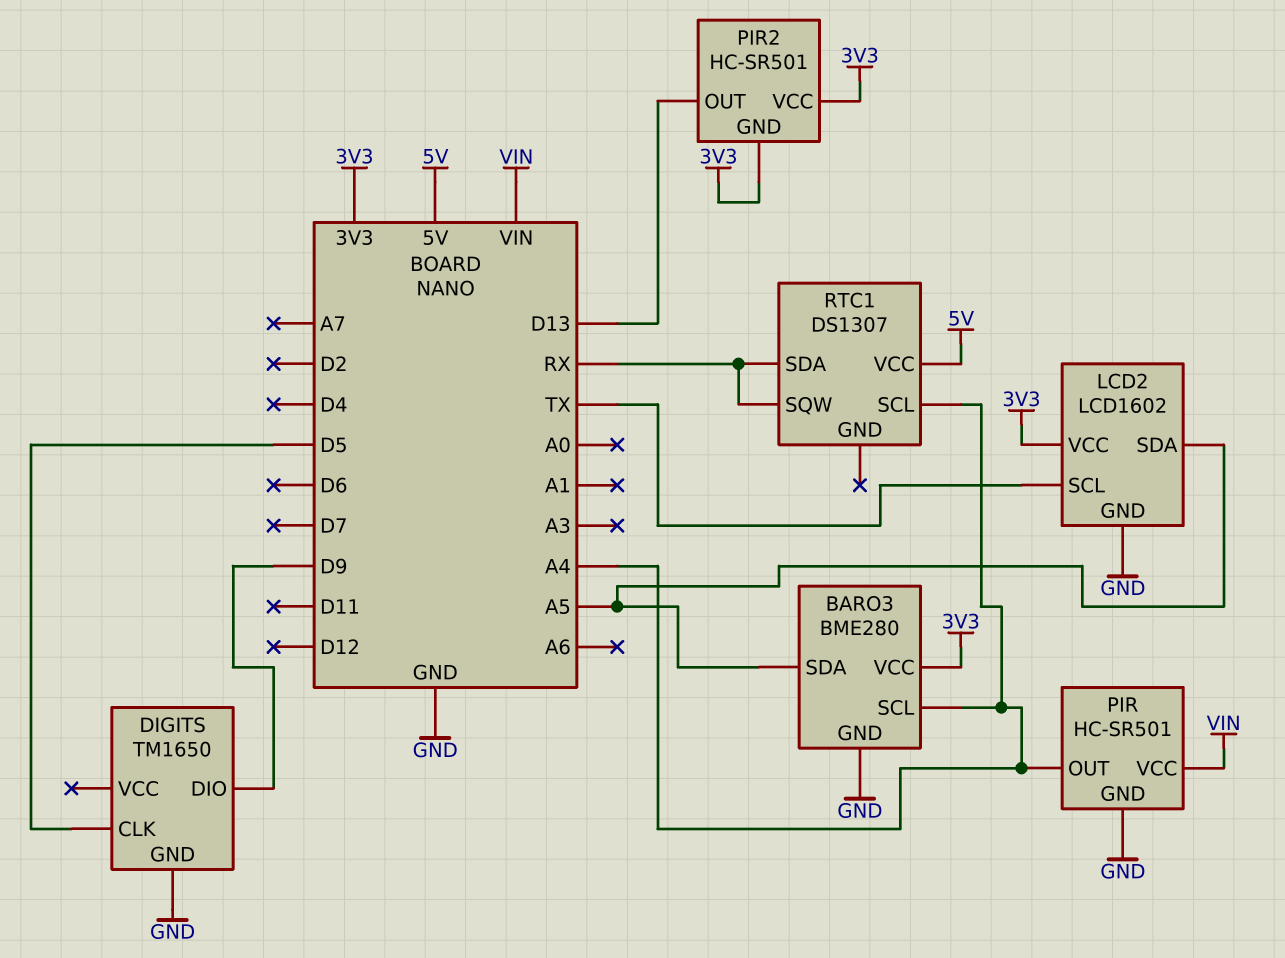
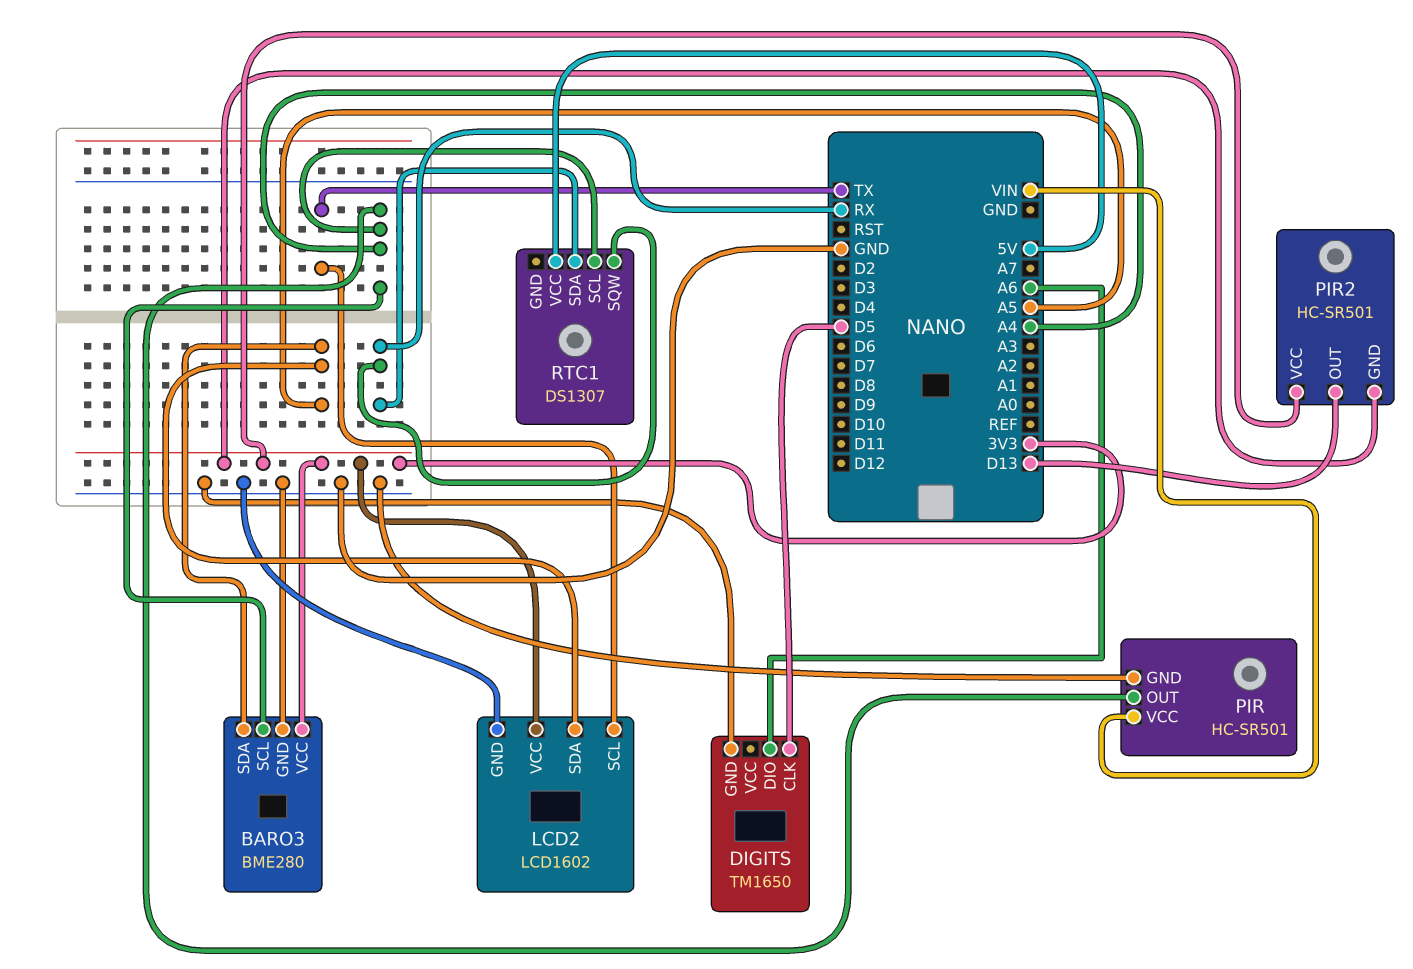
DIGITS pin DIO: D9 -> A6

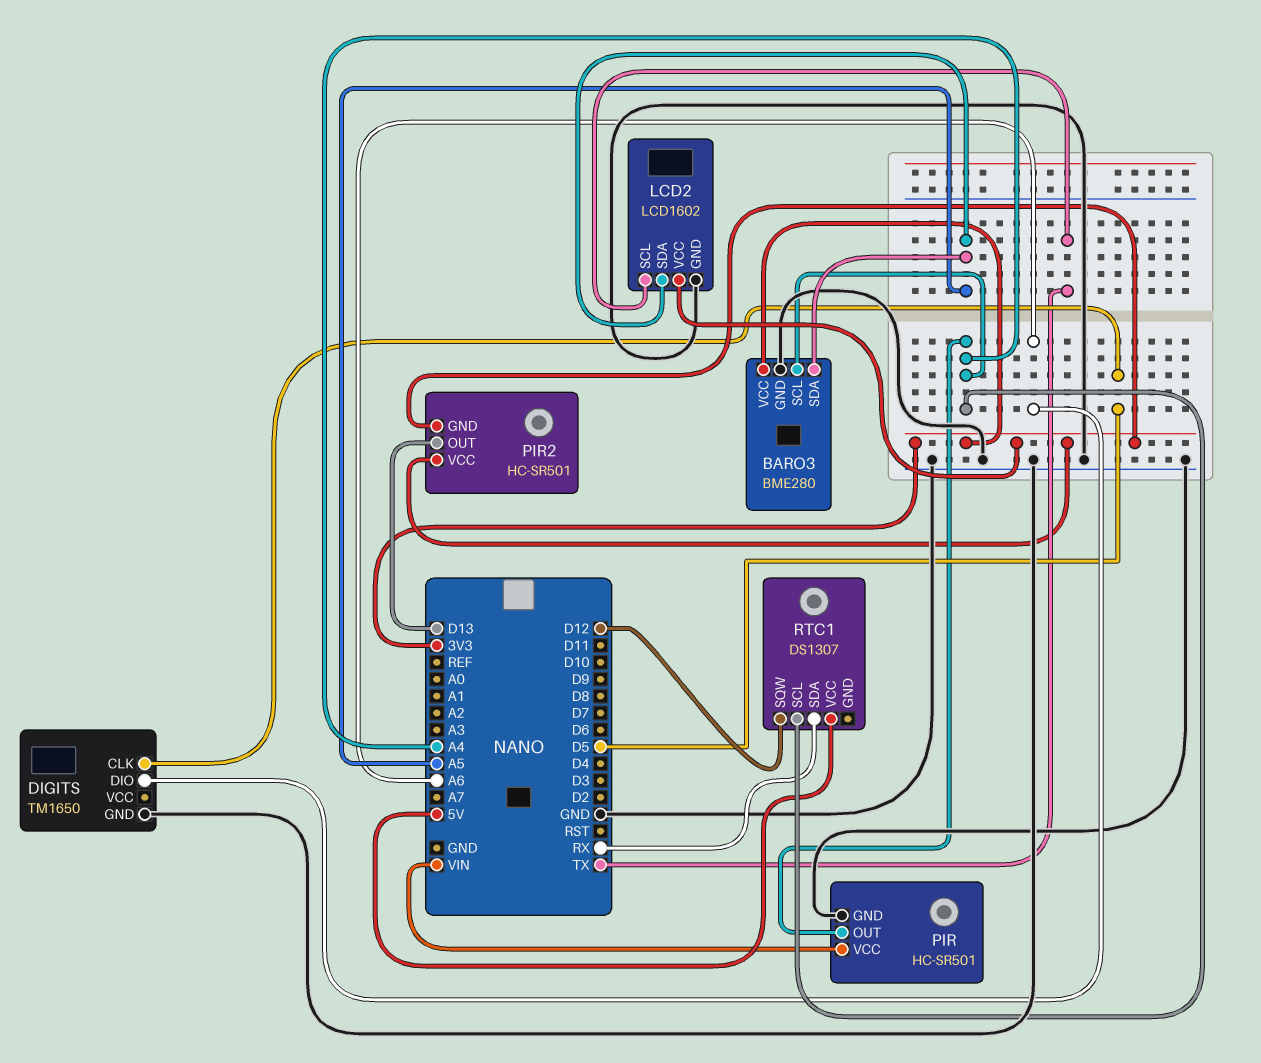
RTC1 pin SQW: RX -> D12

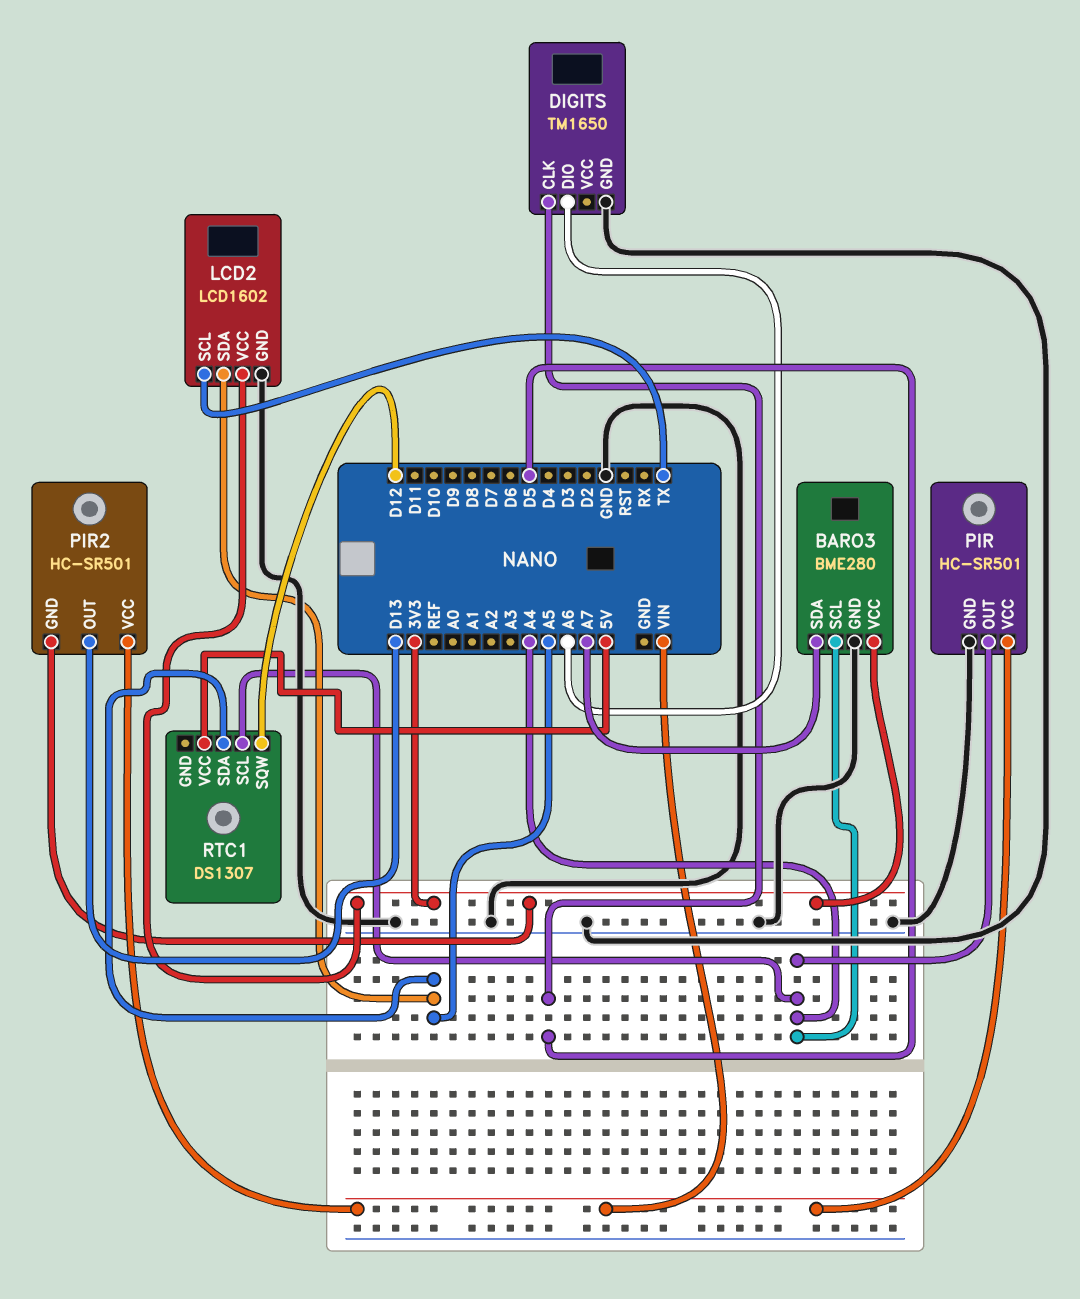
BARO3 pin SDA: A5 -> A7
PIR2 pin VCC: 3V3 -> VIN
RTC1 pin SDA: RX -> A5

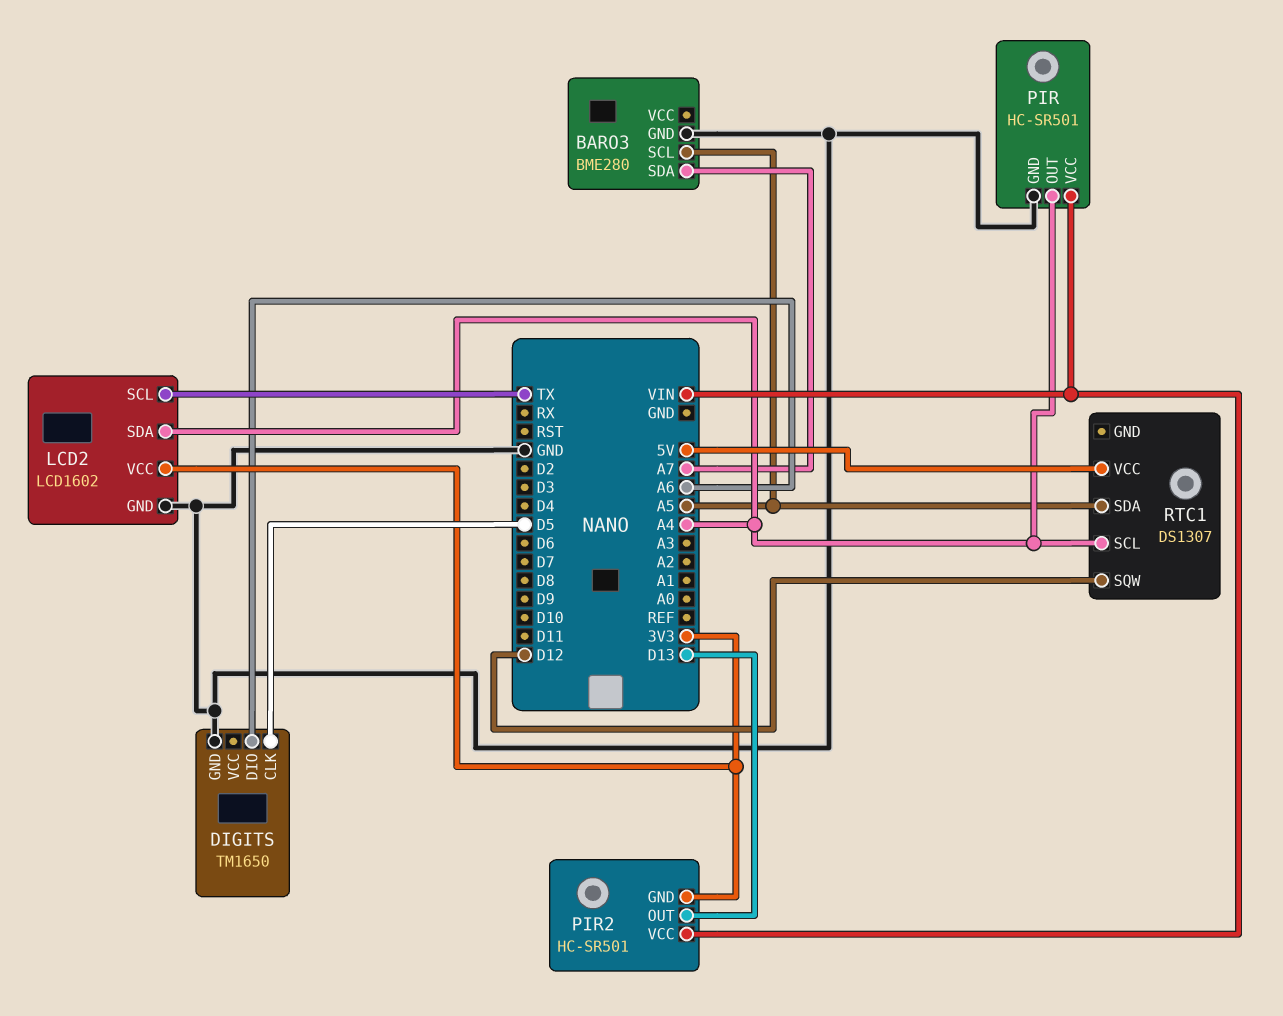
BARO3 pin SCL: A4 -> A5
BARO3 pin VCC: 3V3 -> none
LCD2 pin SDA: A5 -> A4

